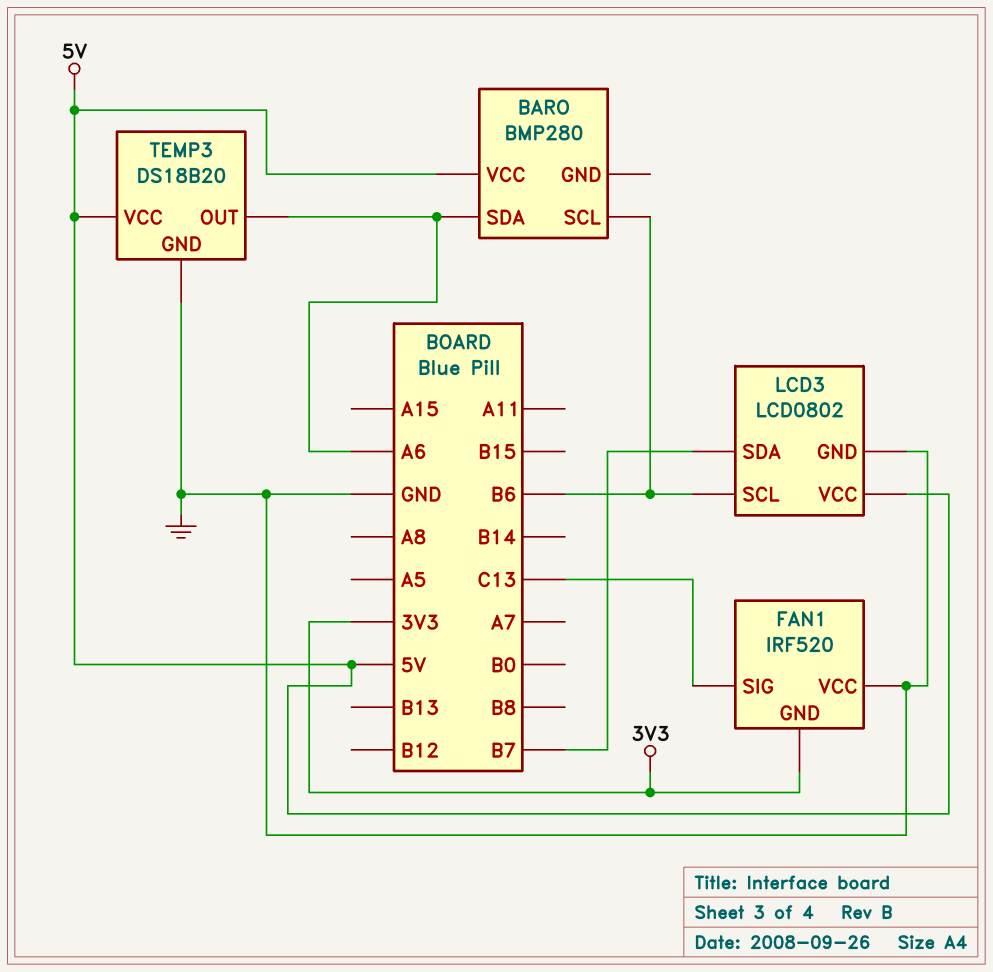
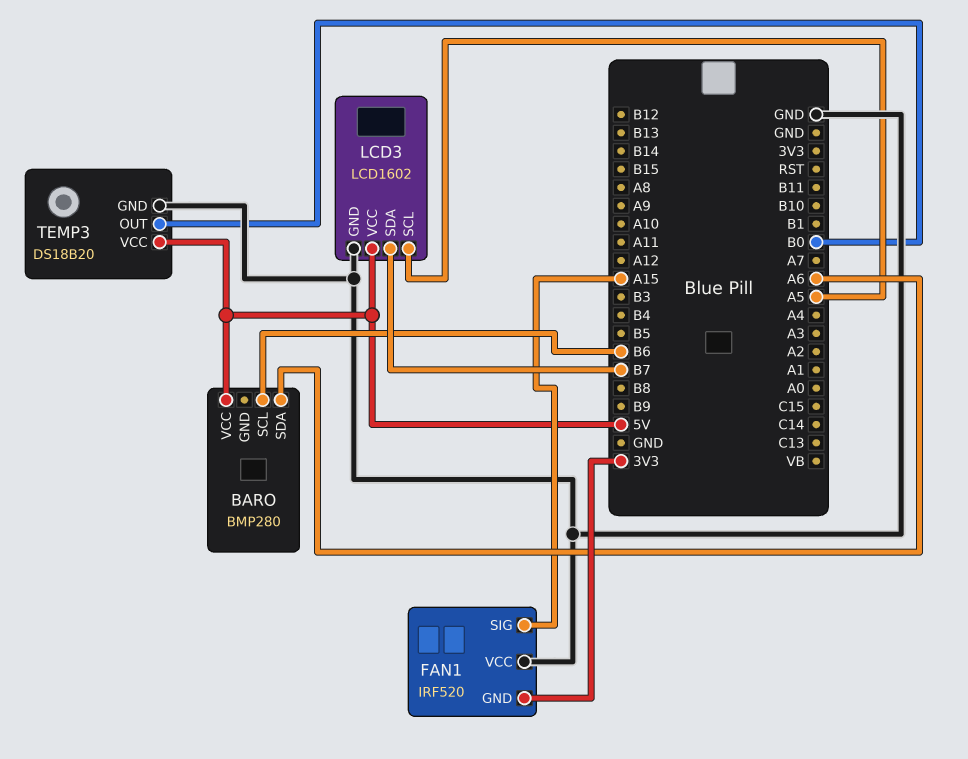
FAN1 pin SIG: C13 -> A15
LCD3: LCD0802 -> LCD1602
LCD3 pin SCL: B6 -> A5
TEMP3 pin OUT: A6 -> B0

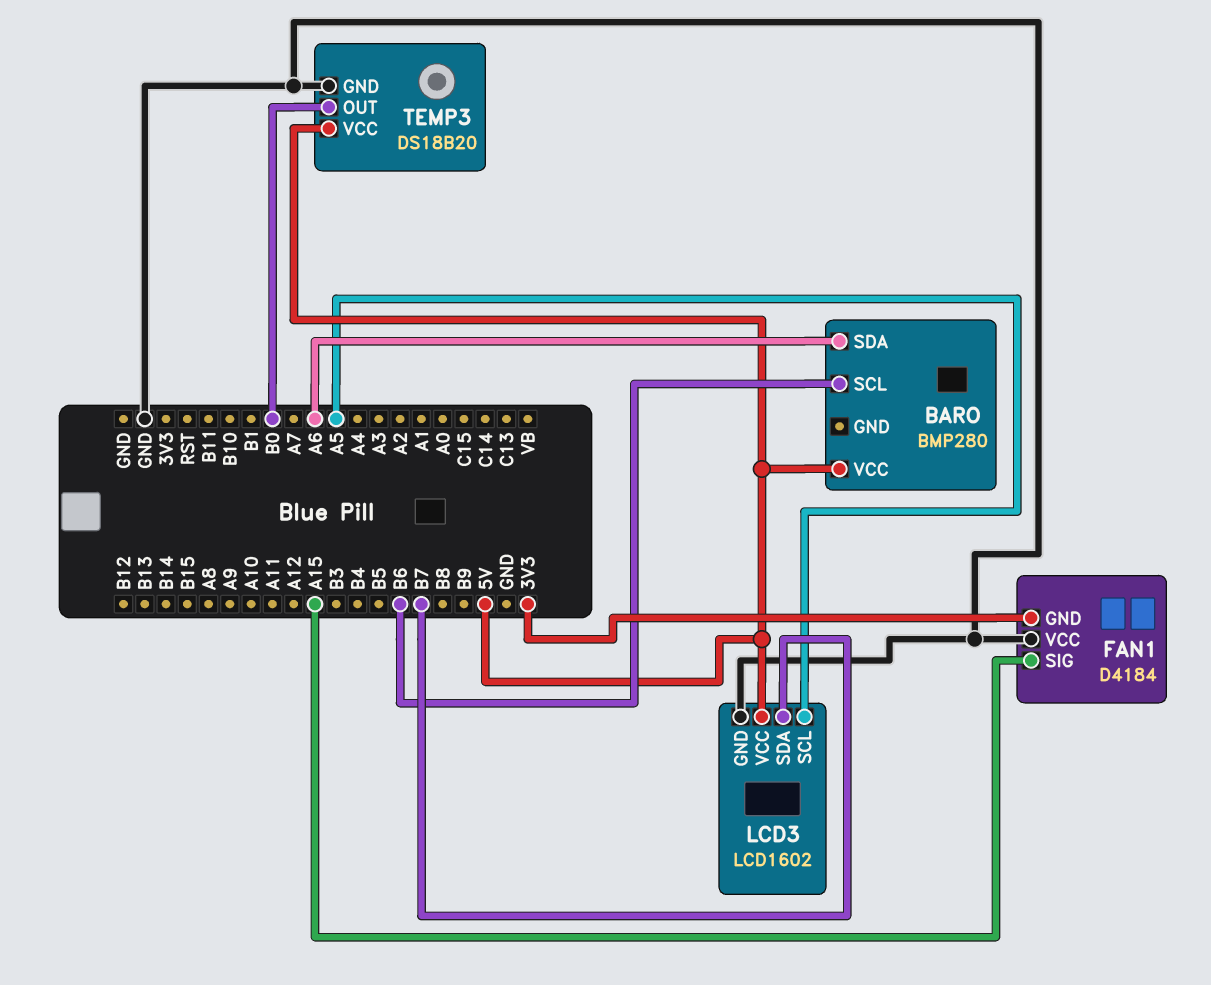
FAN1: IRF520 -> D4184

